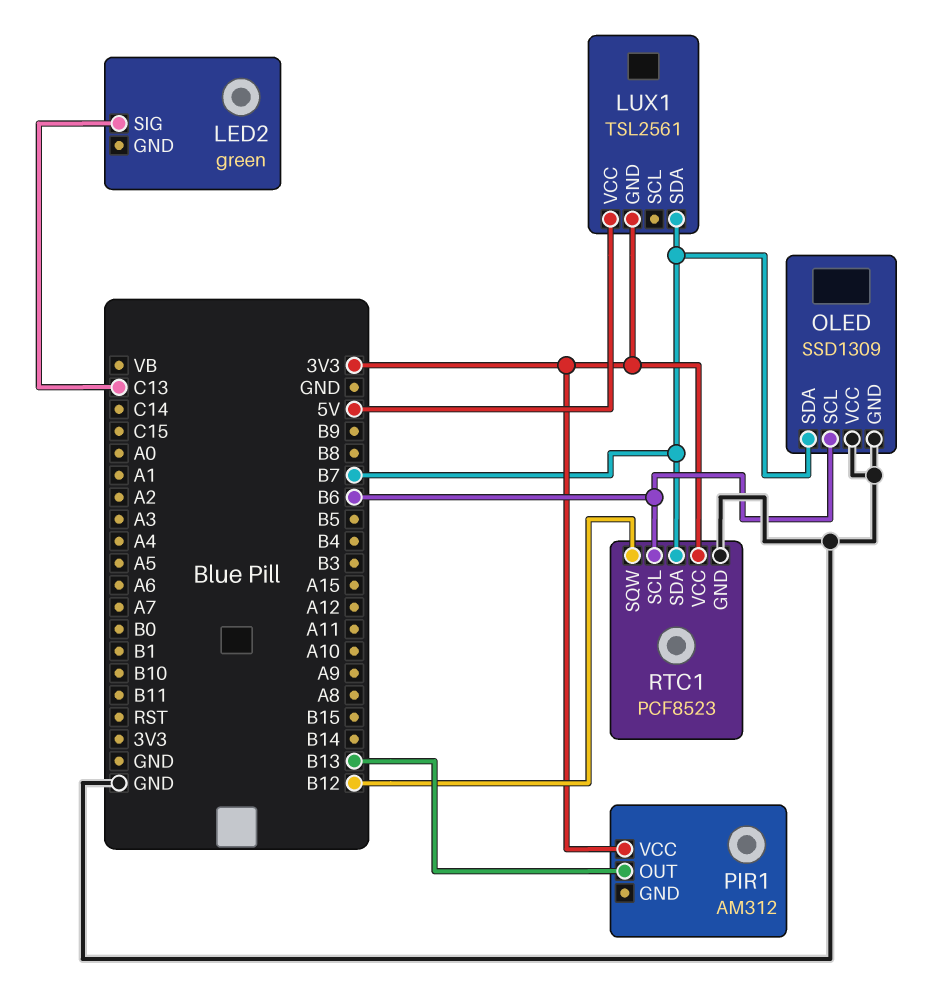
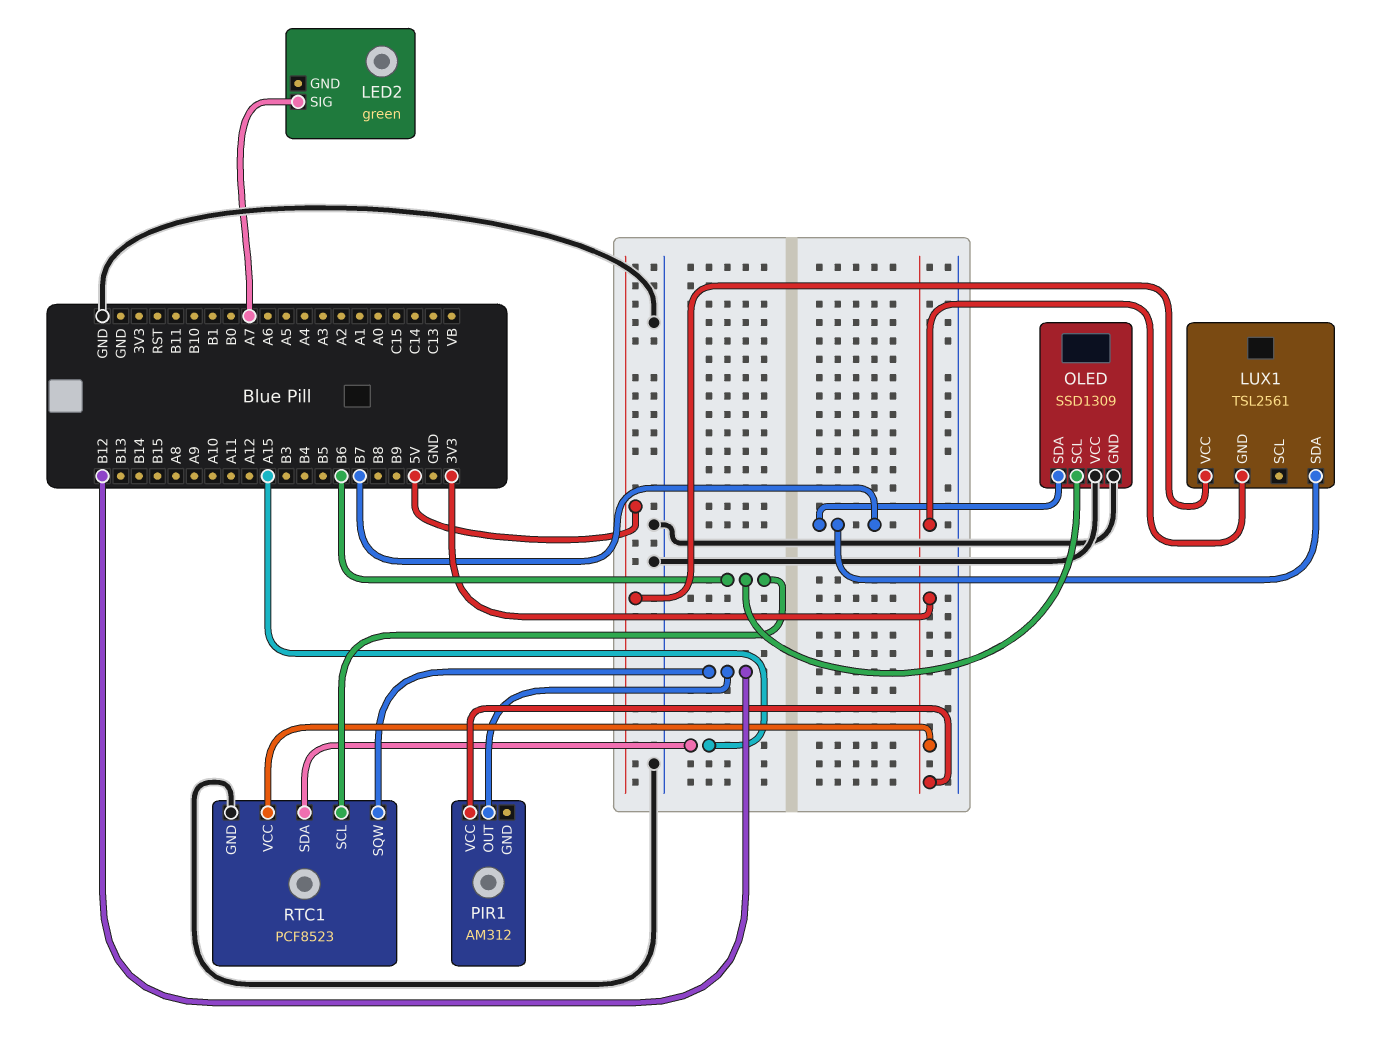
LED2 pin SIG: C13 -> A7
PIR1 pin OUT: B13 -> B12
RTC1 pin SDA: B7 -> A15

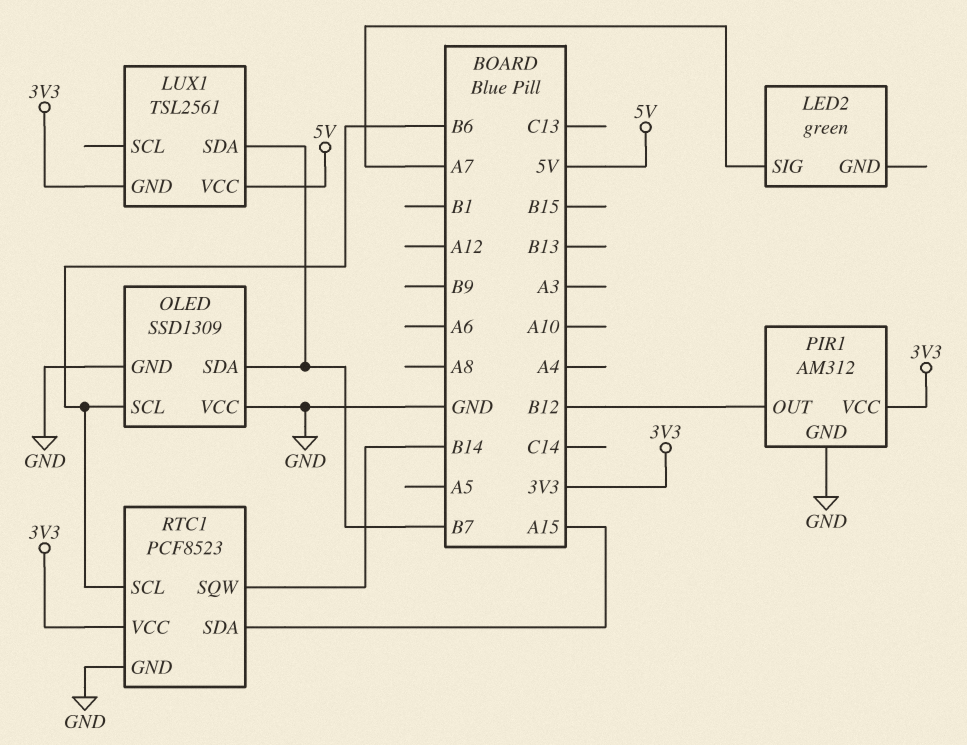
PIR1 pin GND: none -> GND
RTC1 pin SQW: B12 -> B14

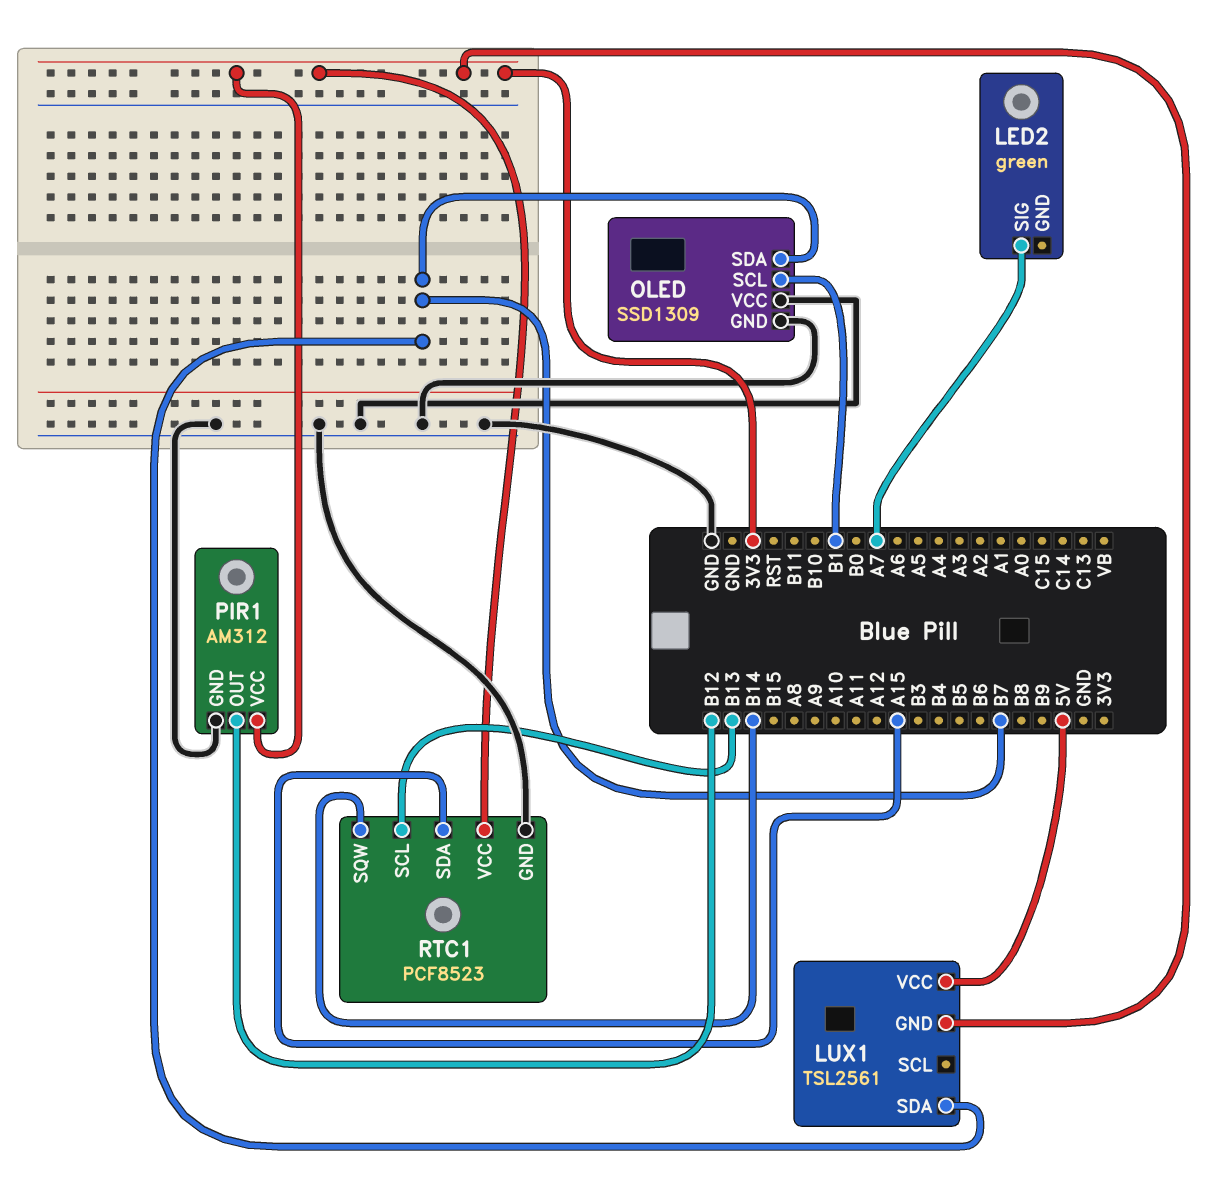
OLED pin SCL: B6 -> B1
RTC1 pin SCL: B6 -> B13

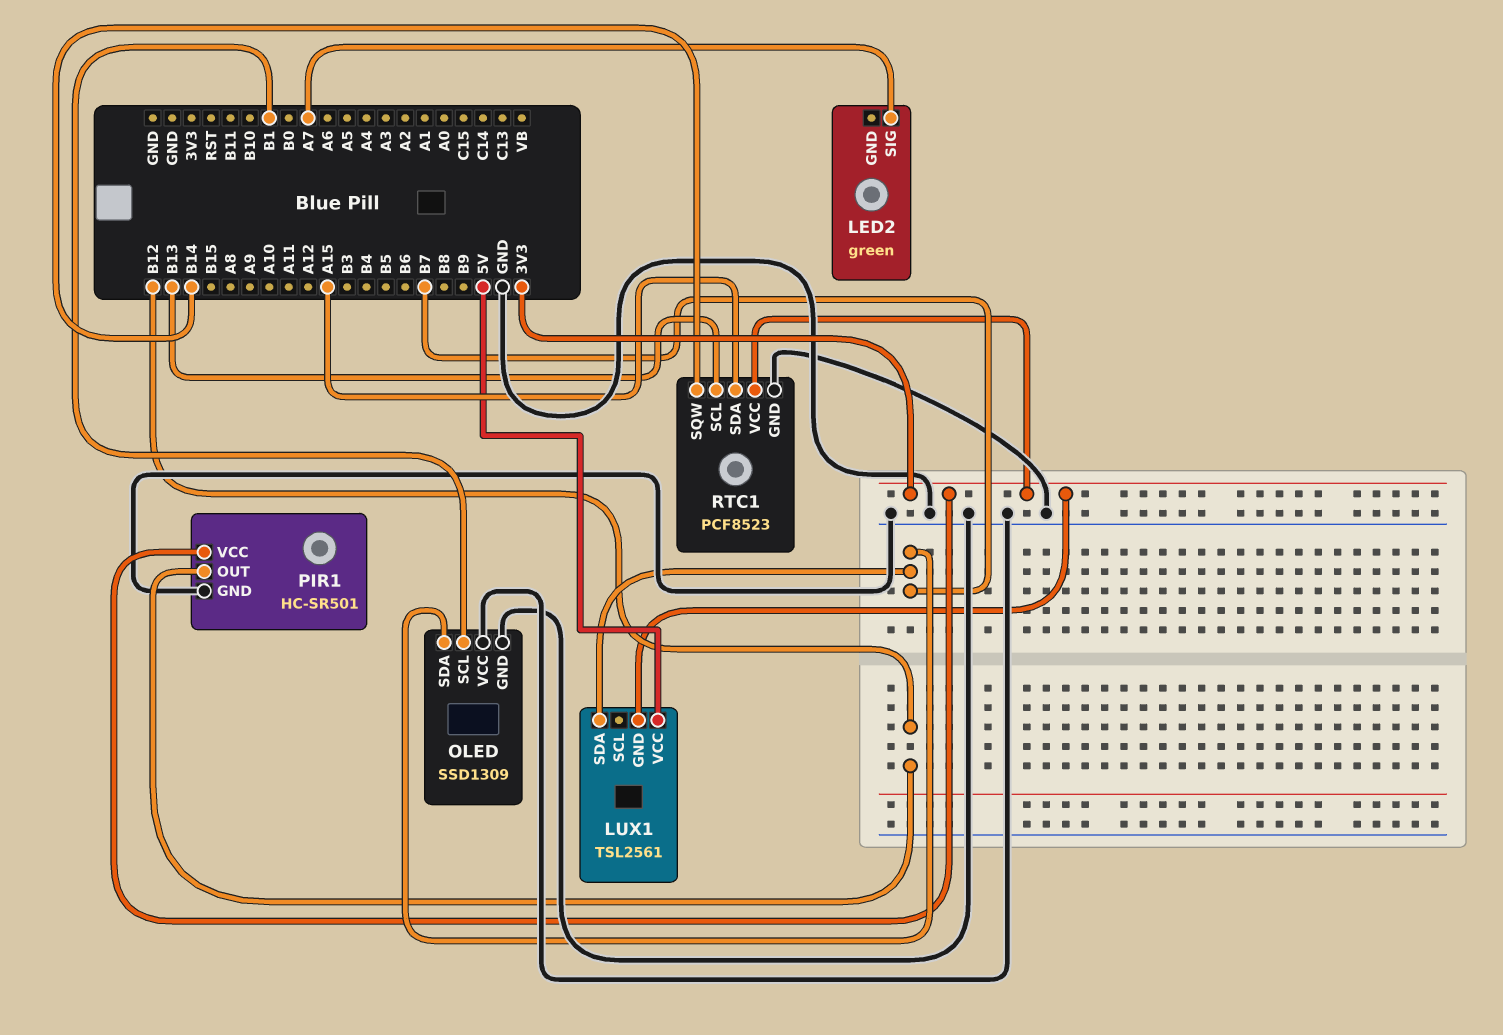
PIR1: AM312 -> HC-SR501

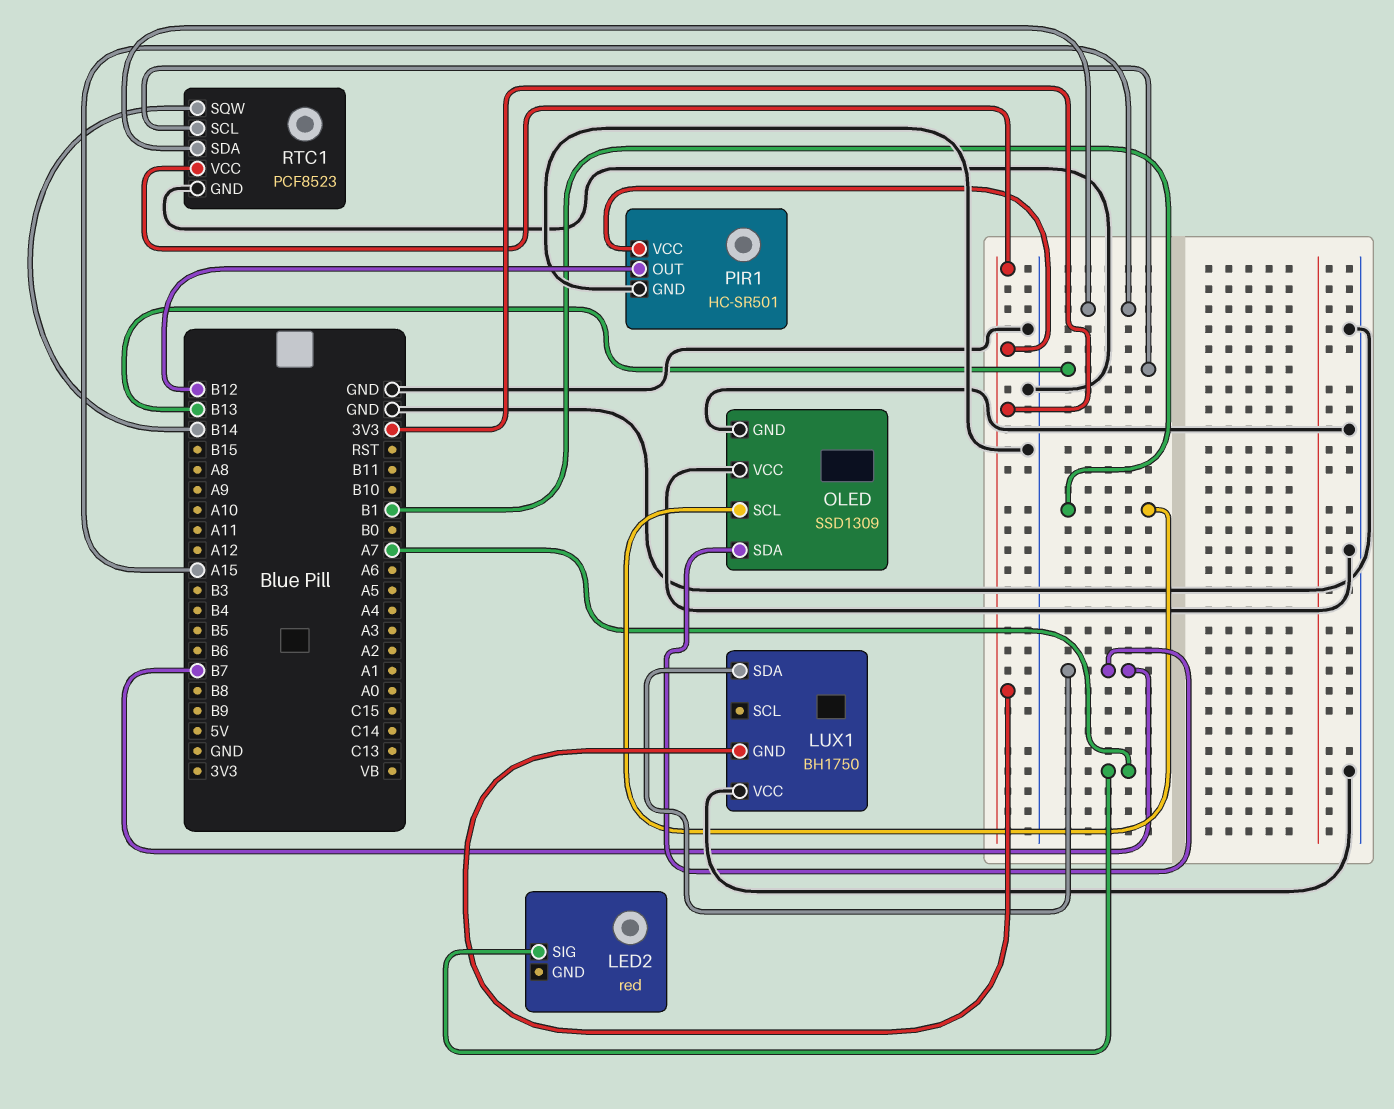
LED2: green -> red
LUX1: TSL2561 -> BH1750
LUX1 pin VCC: 5V -> GND

